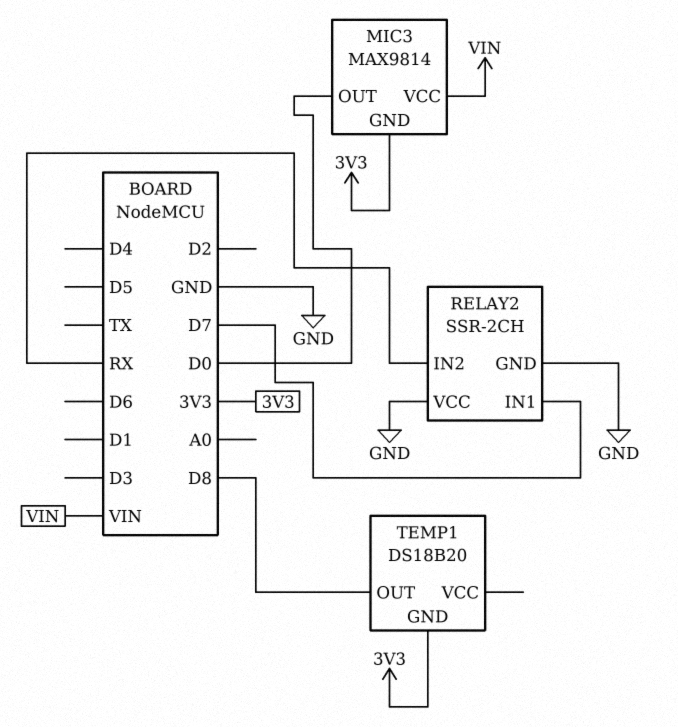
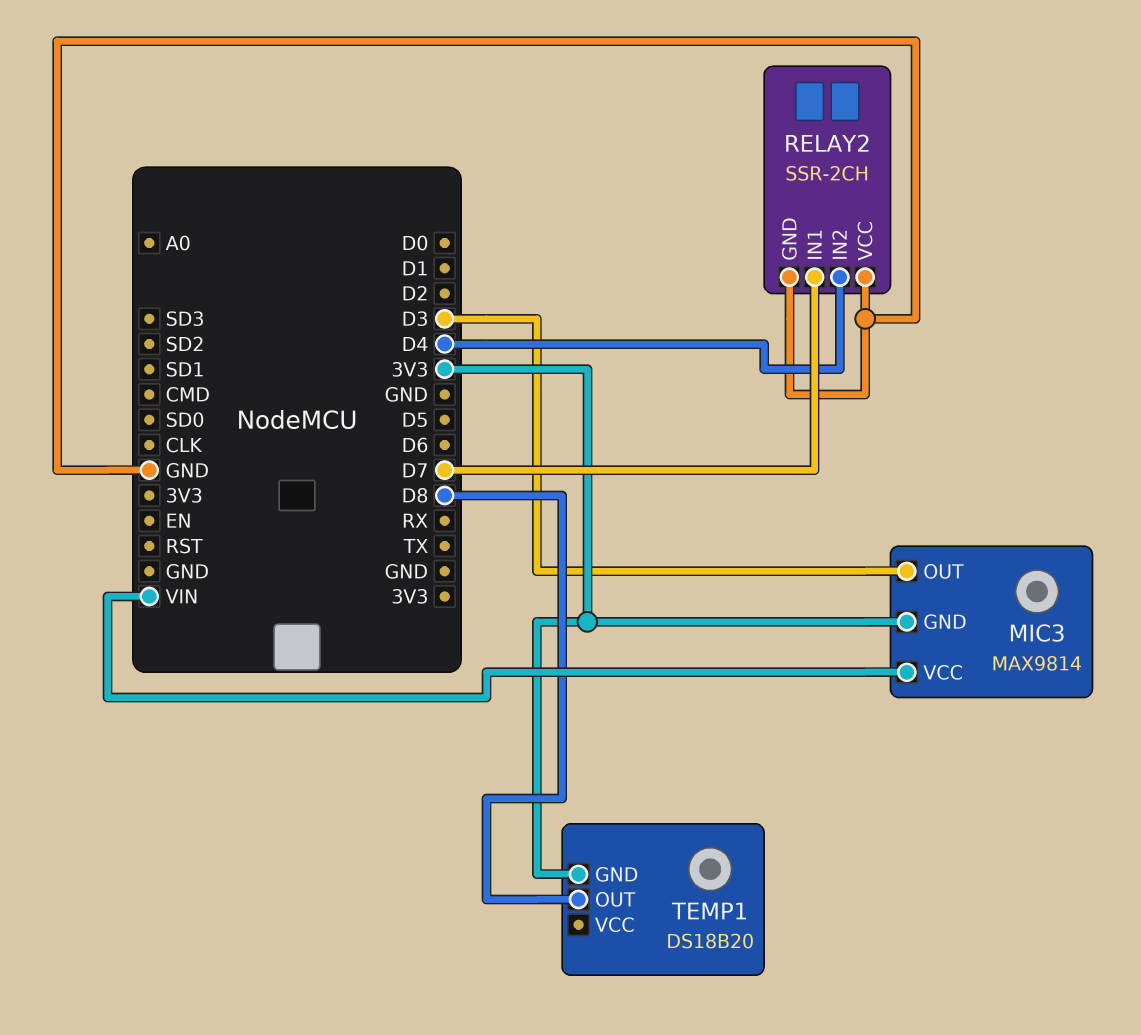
MIC3 pin OUT: D0 -> D3
RELAY2 pin IN2: RX -> D4

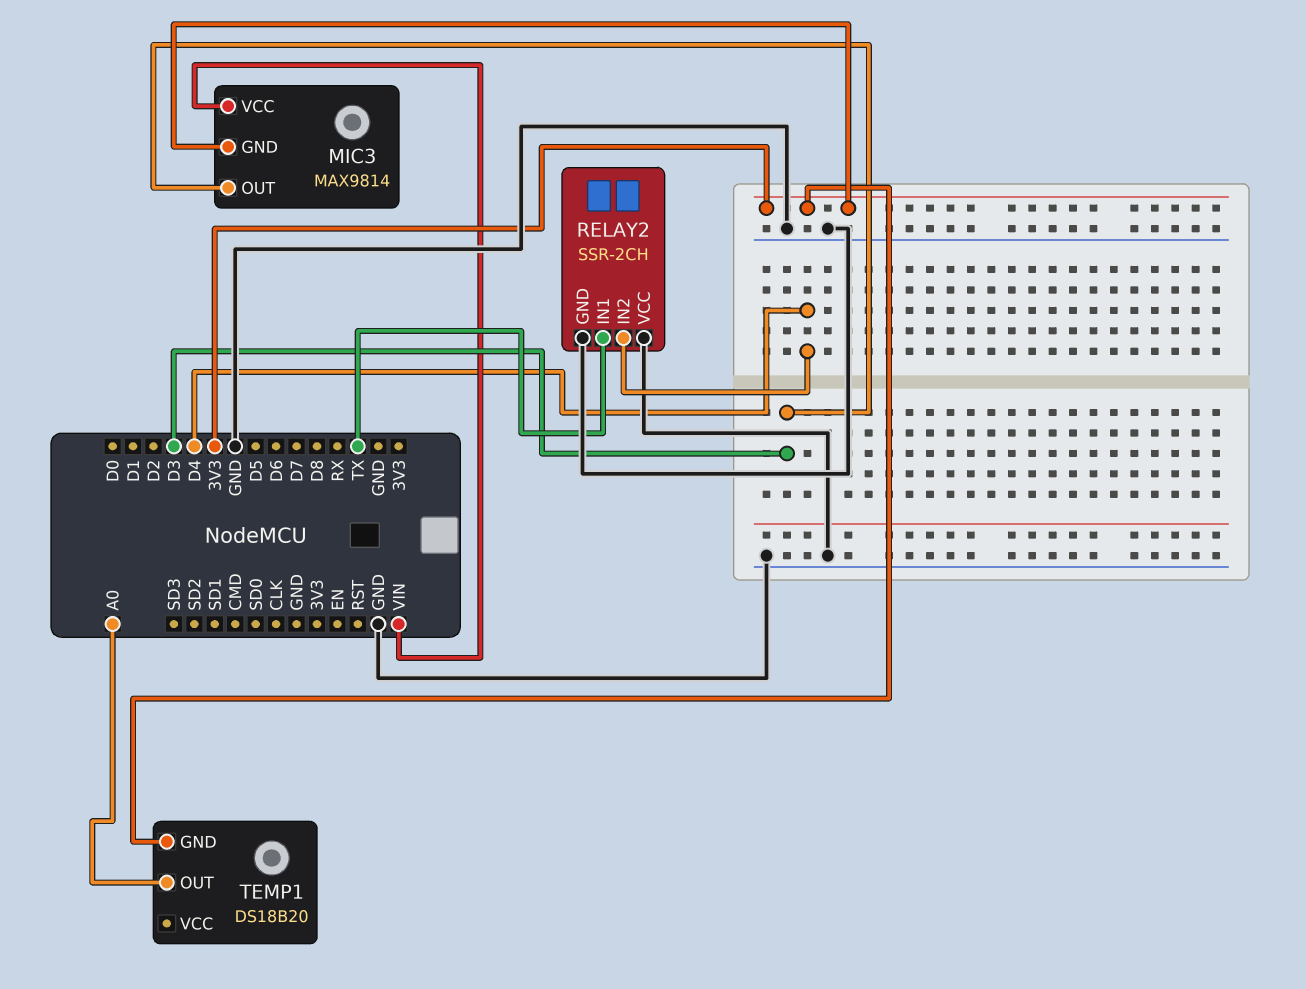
RELAY2 pin IN1: D7 -> TX
TEMP1 pin OUT: D8 -> A0

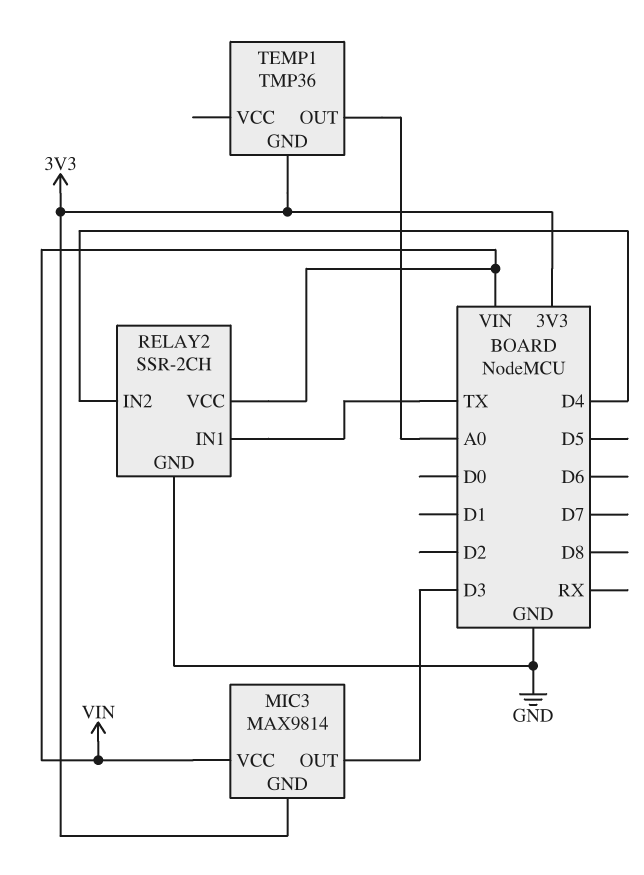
RELAY2 pin VCC: GND -> VIN
TEMP1: DS18B20 -> TMP36

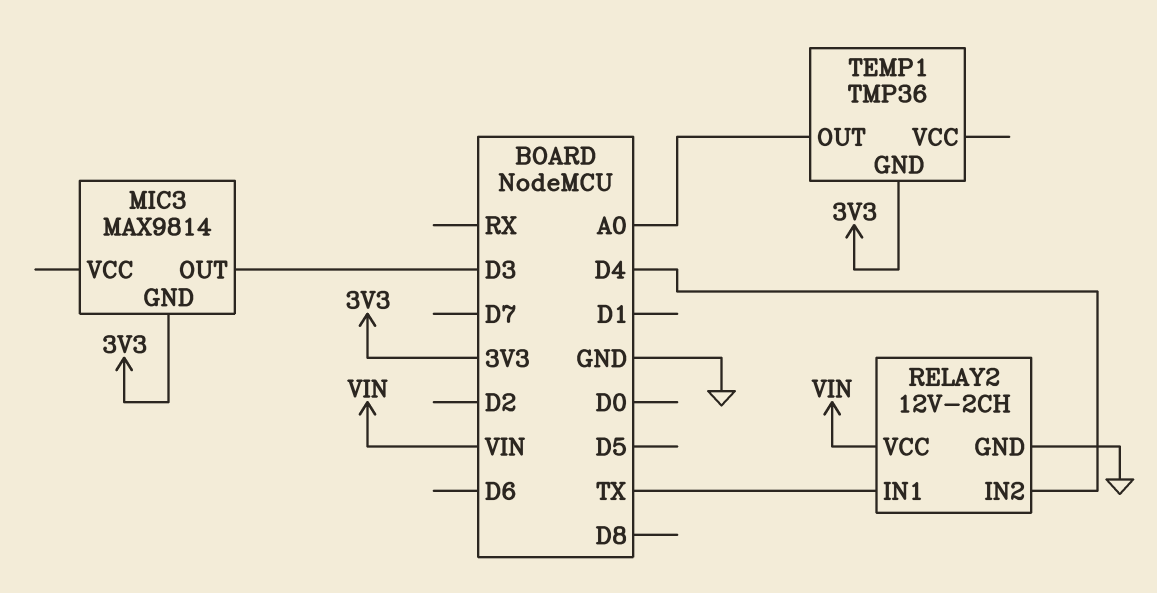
MIC3 pin VCC: VIN -> none
RELAY2: SSR-2CH -> 12V-2CH

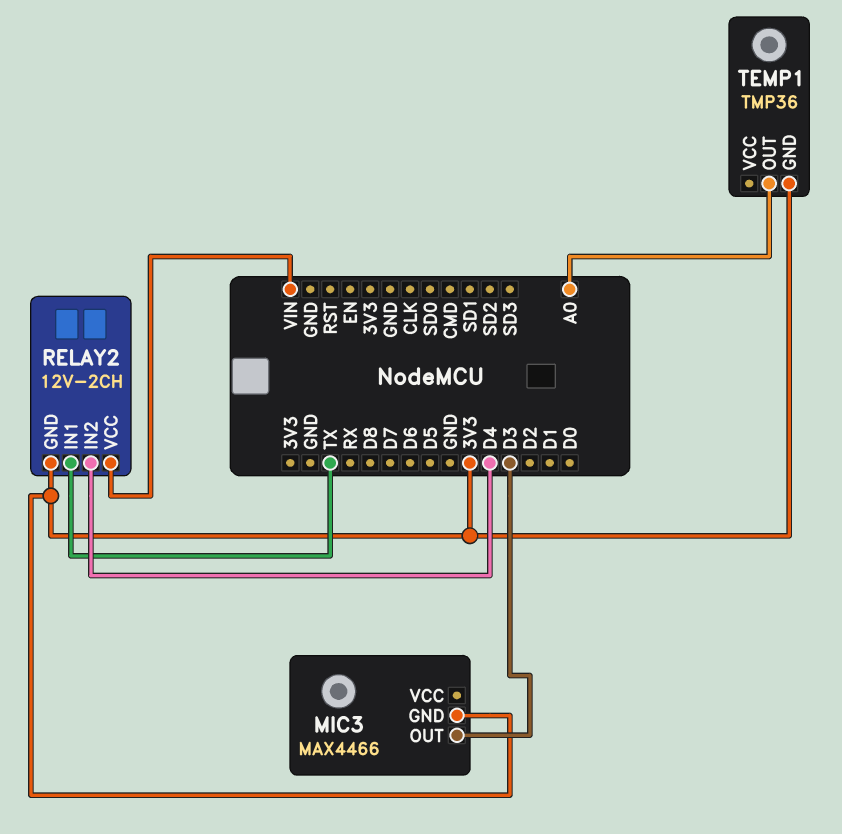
MIC3: MAX9814 -> MAX4466
RELAY2 pin GND: GND -> 3V3

